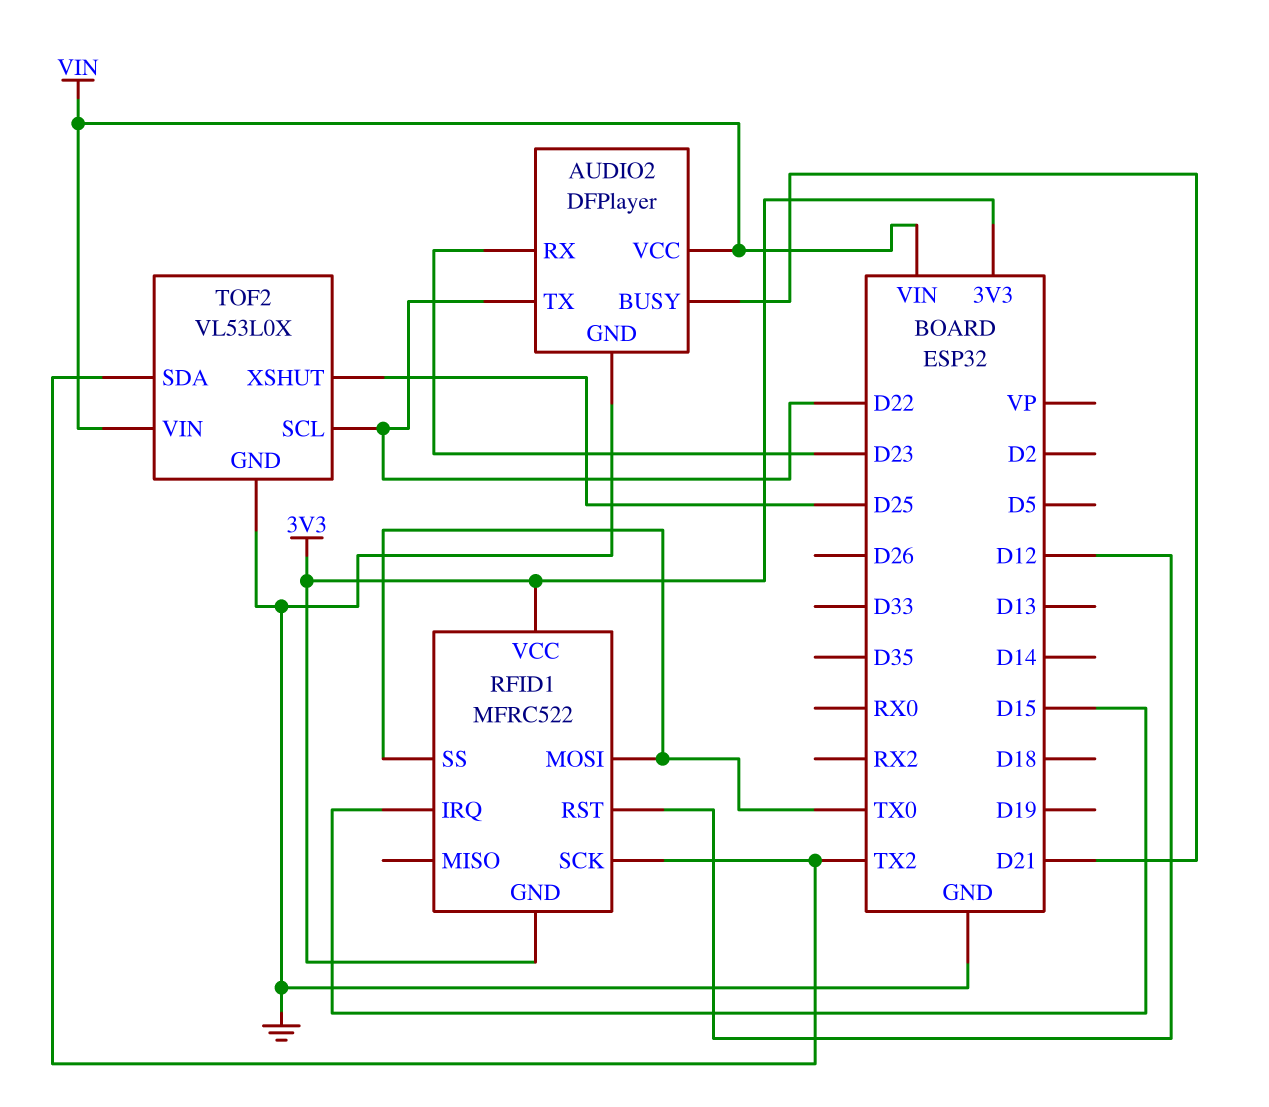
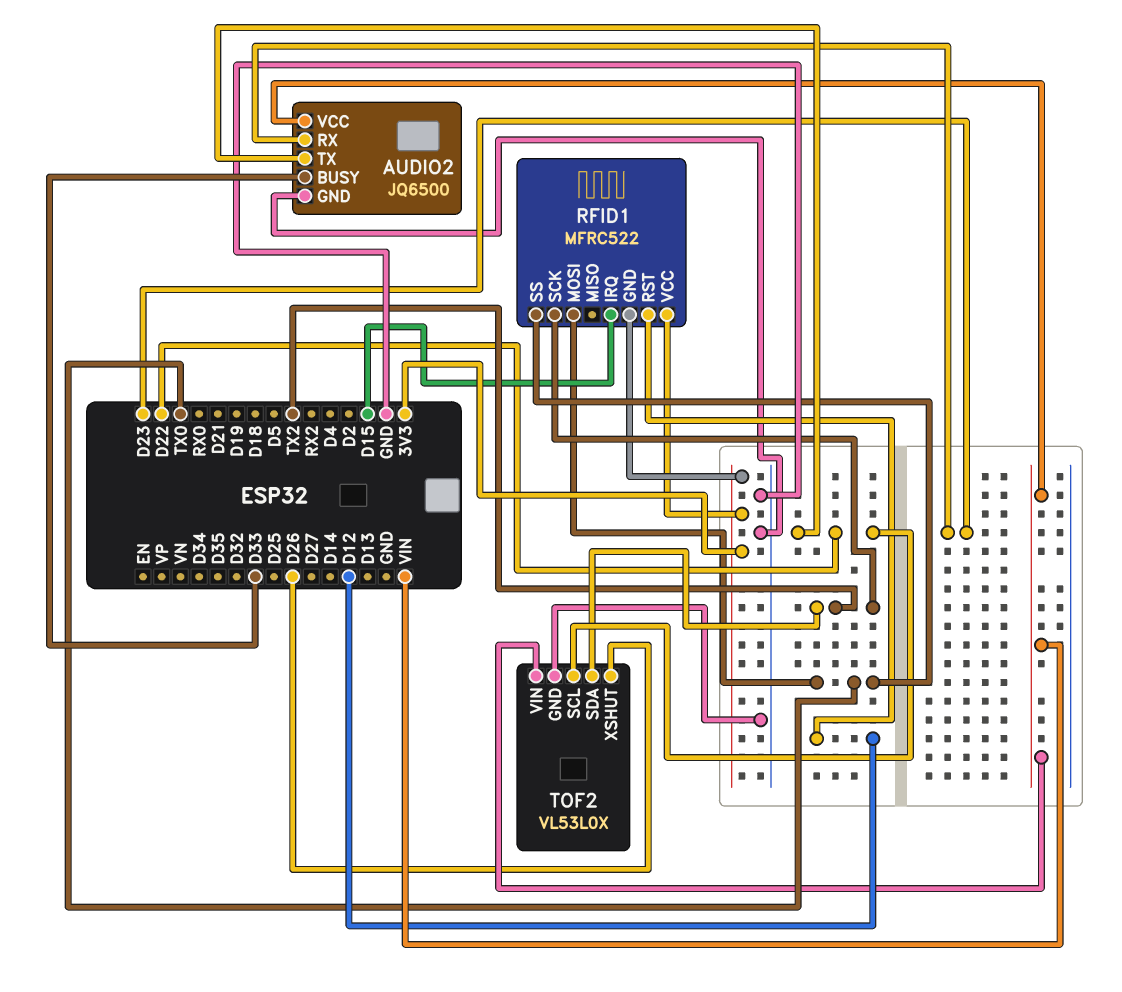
AUDIO2: DFPlayer -> JQ6500
AUDIO2 pin BUSY: D21 -> D33
TOF2 pin XSHUT: D25 -> D26

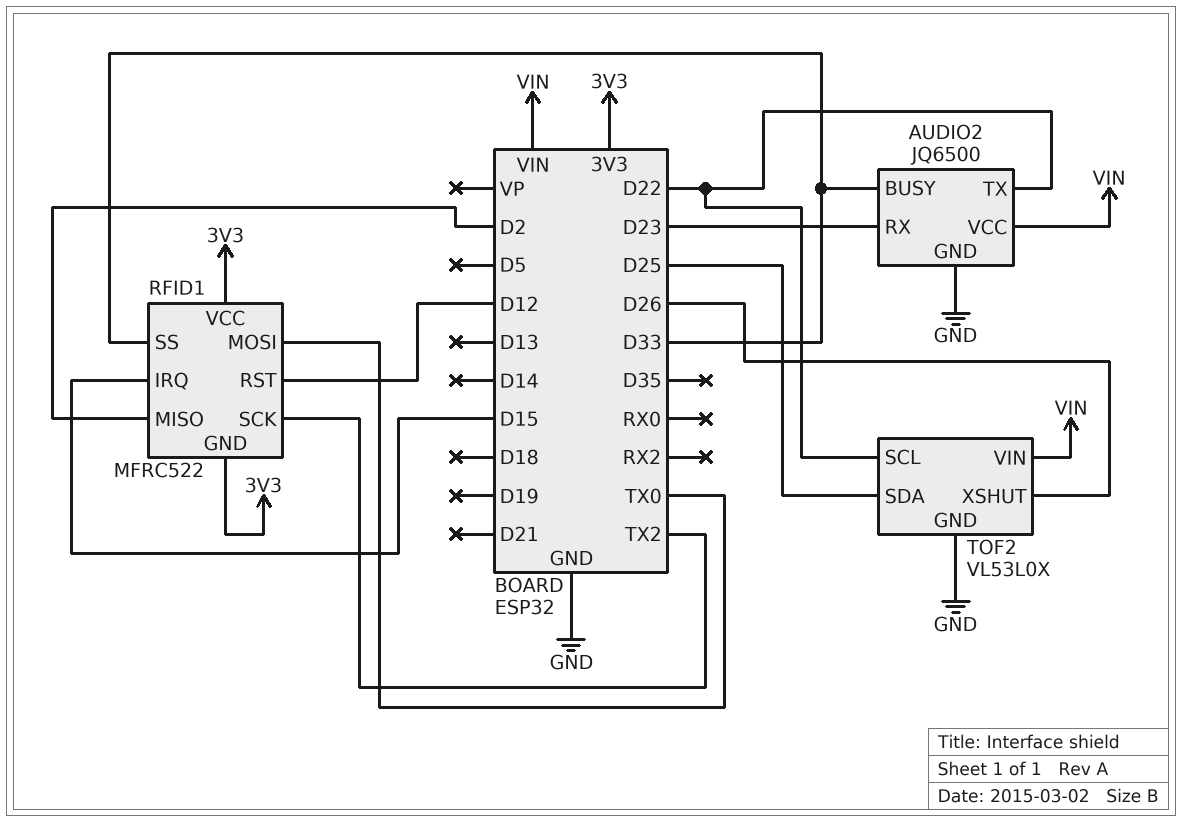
RFID1 pin MISO: none -> D2
RFID1 pin SS: TX0 -> D33
TOF2 pin SDA: TX2 -> D25

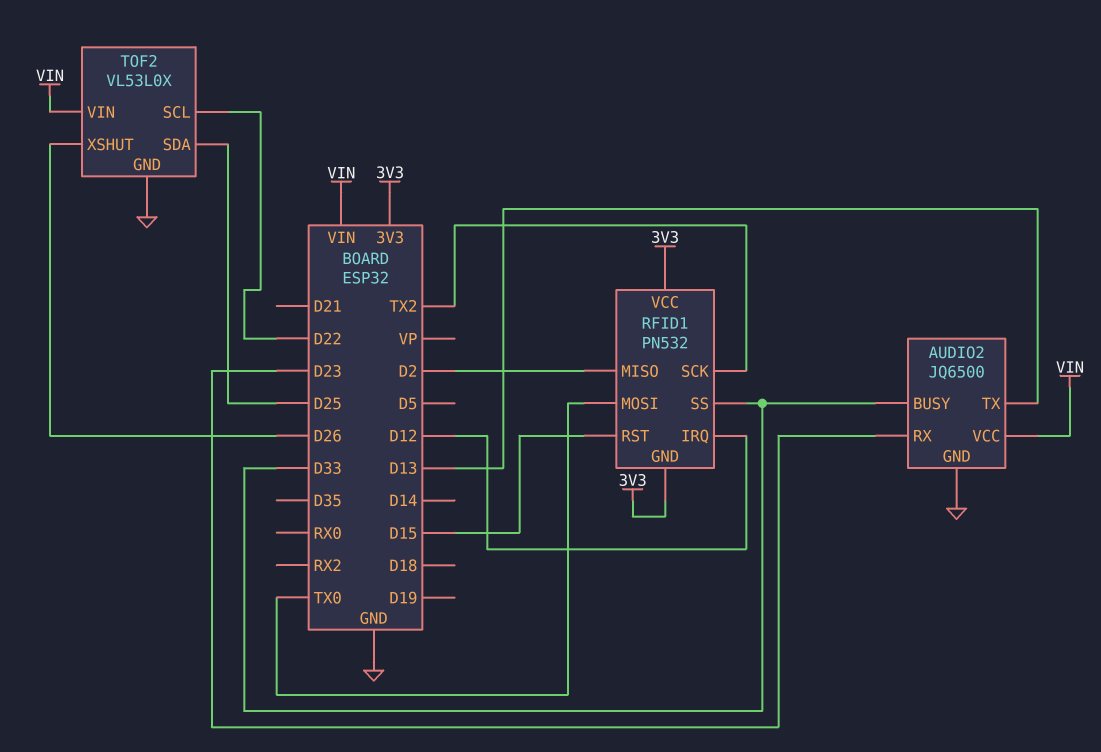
AUDIO2 pin TX: D22 -> D13
RFID1: MFRC522 -> PN532
RFID1 pin IRQ: D15 -> D12
RFID1 pin RST: D12 -> D15

